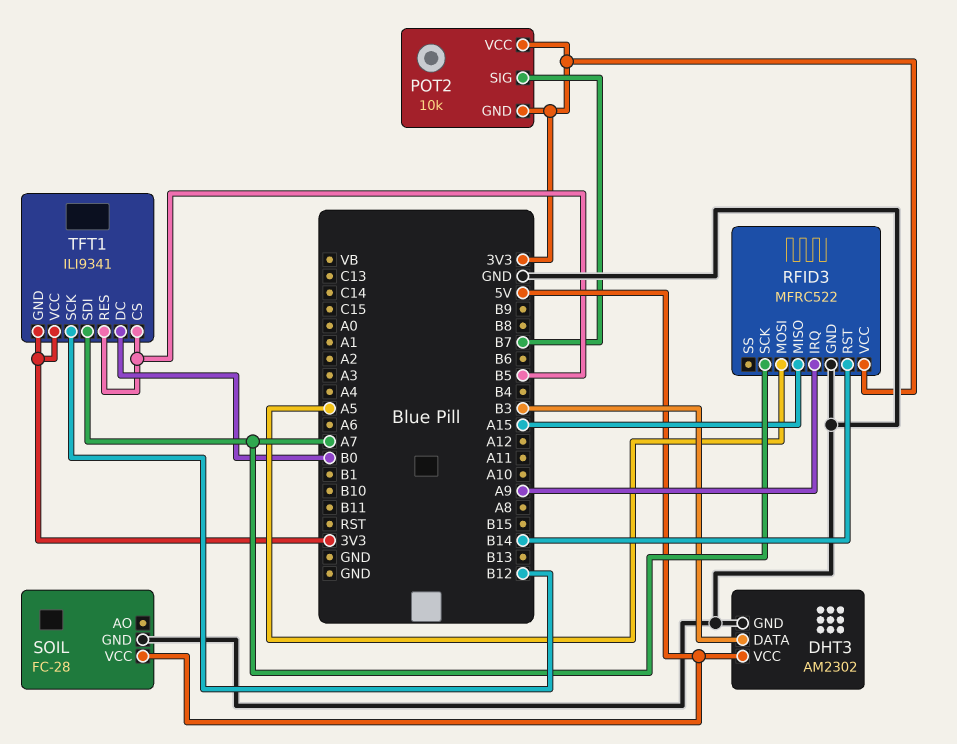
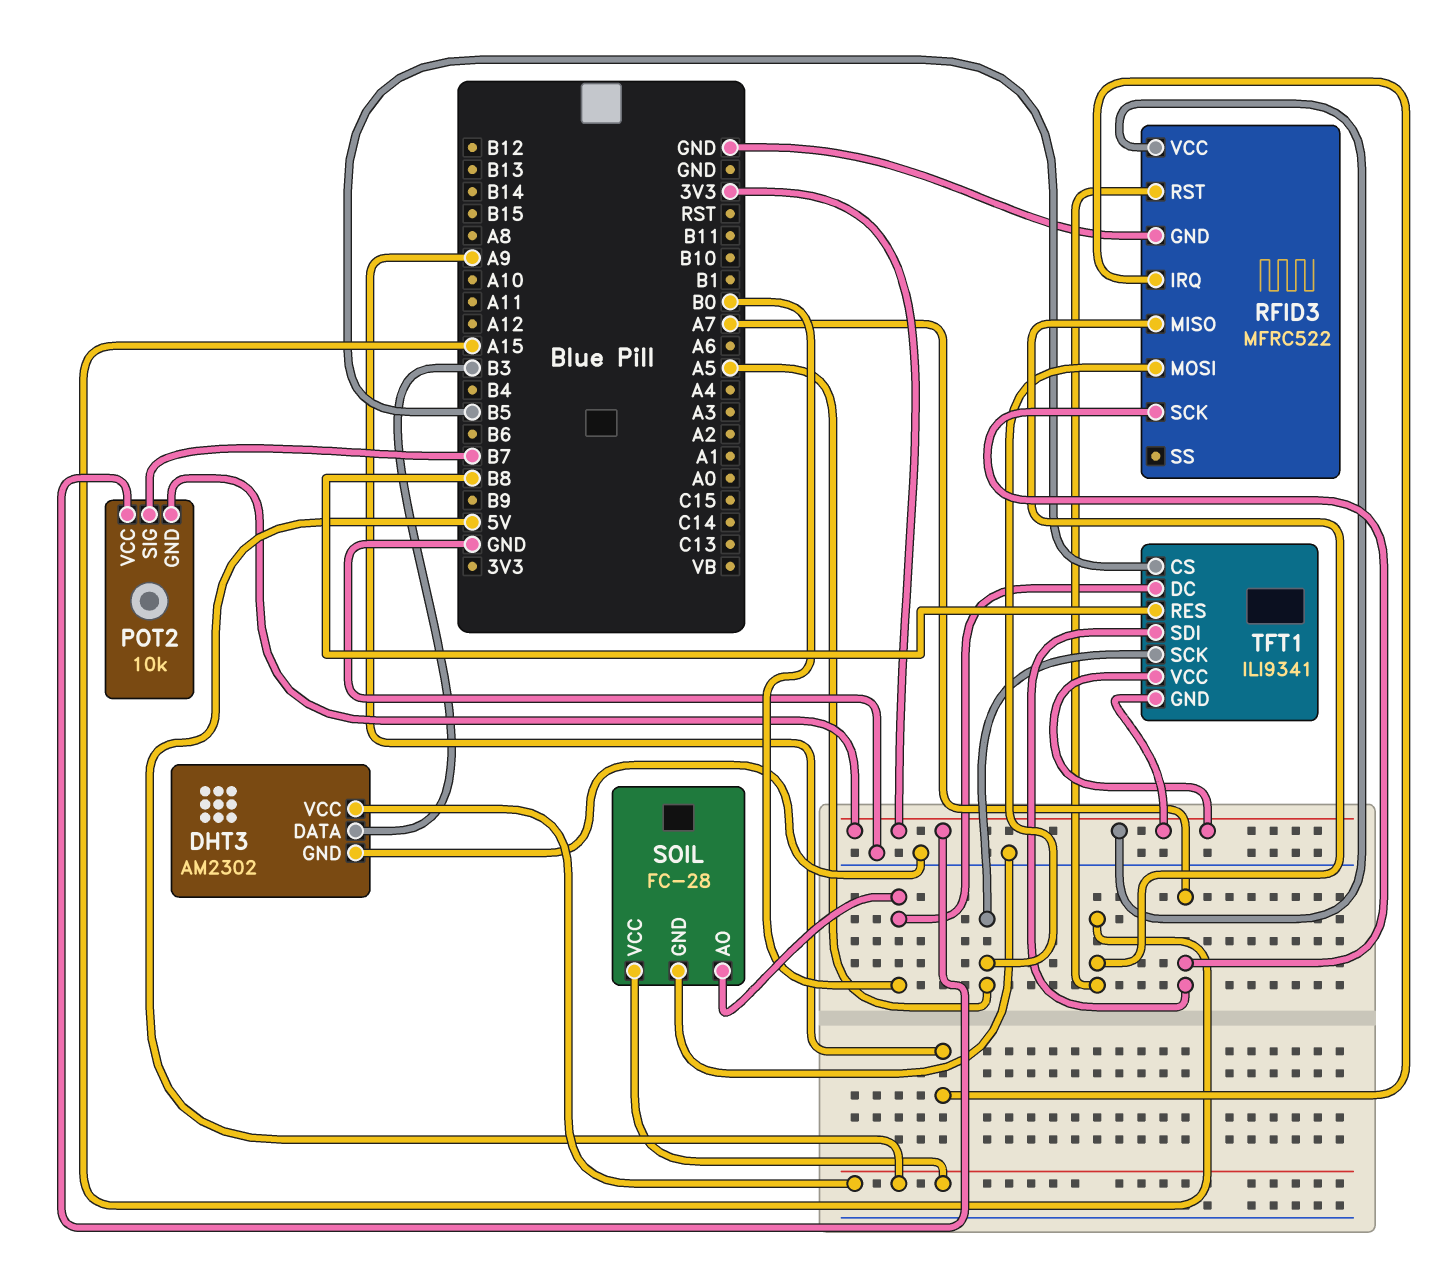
RFID3 pin RST: B14 -> A15
SOIL pin AO: none -> B0
TFT1 pin RES: B5 -> B8
TFT1 pin SCK: B12 -> A5

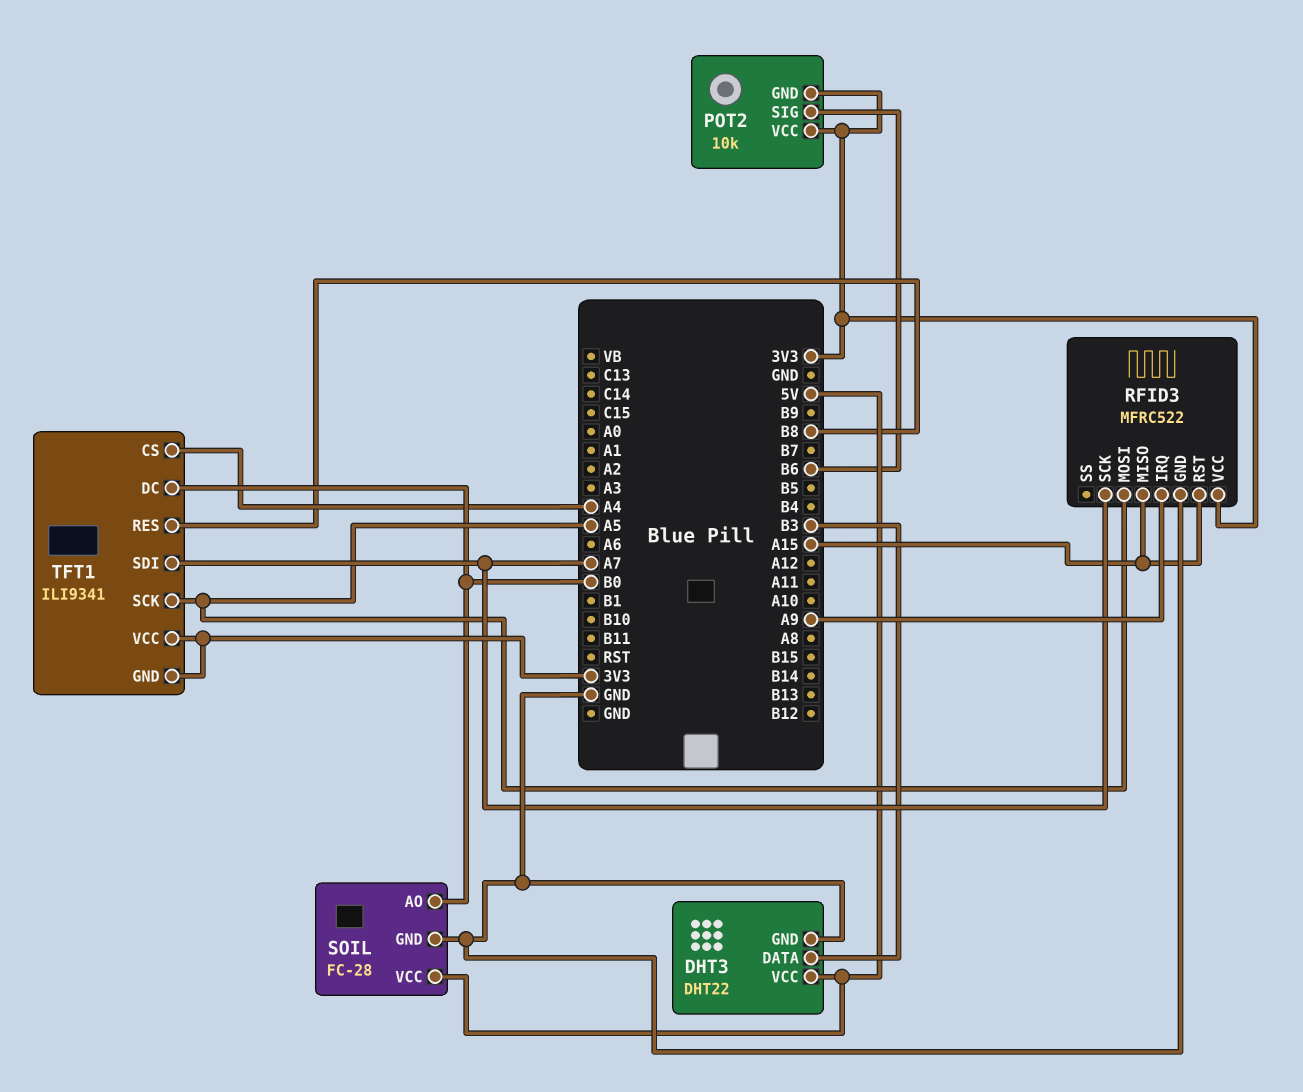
DHT3: AM2302 -> DHT22
POT2 pin SIG: B7 -> B6
TFT1 pin CS: B5 -> A4

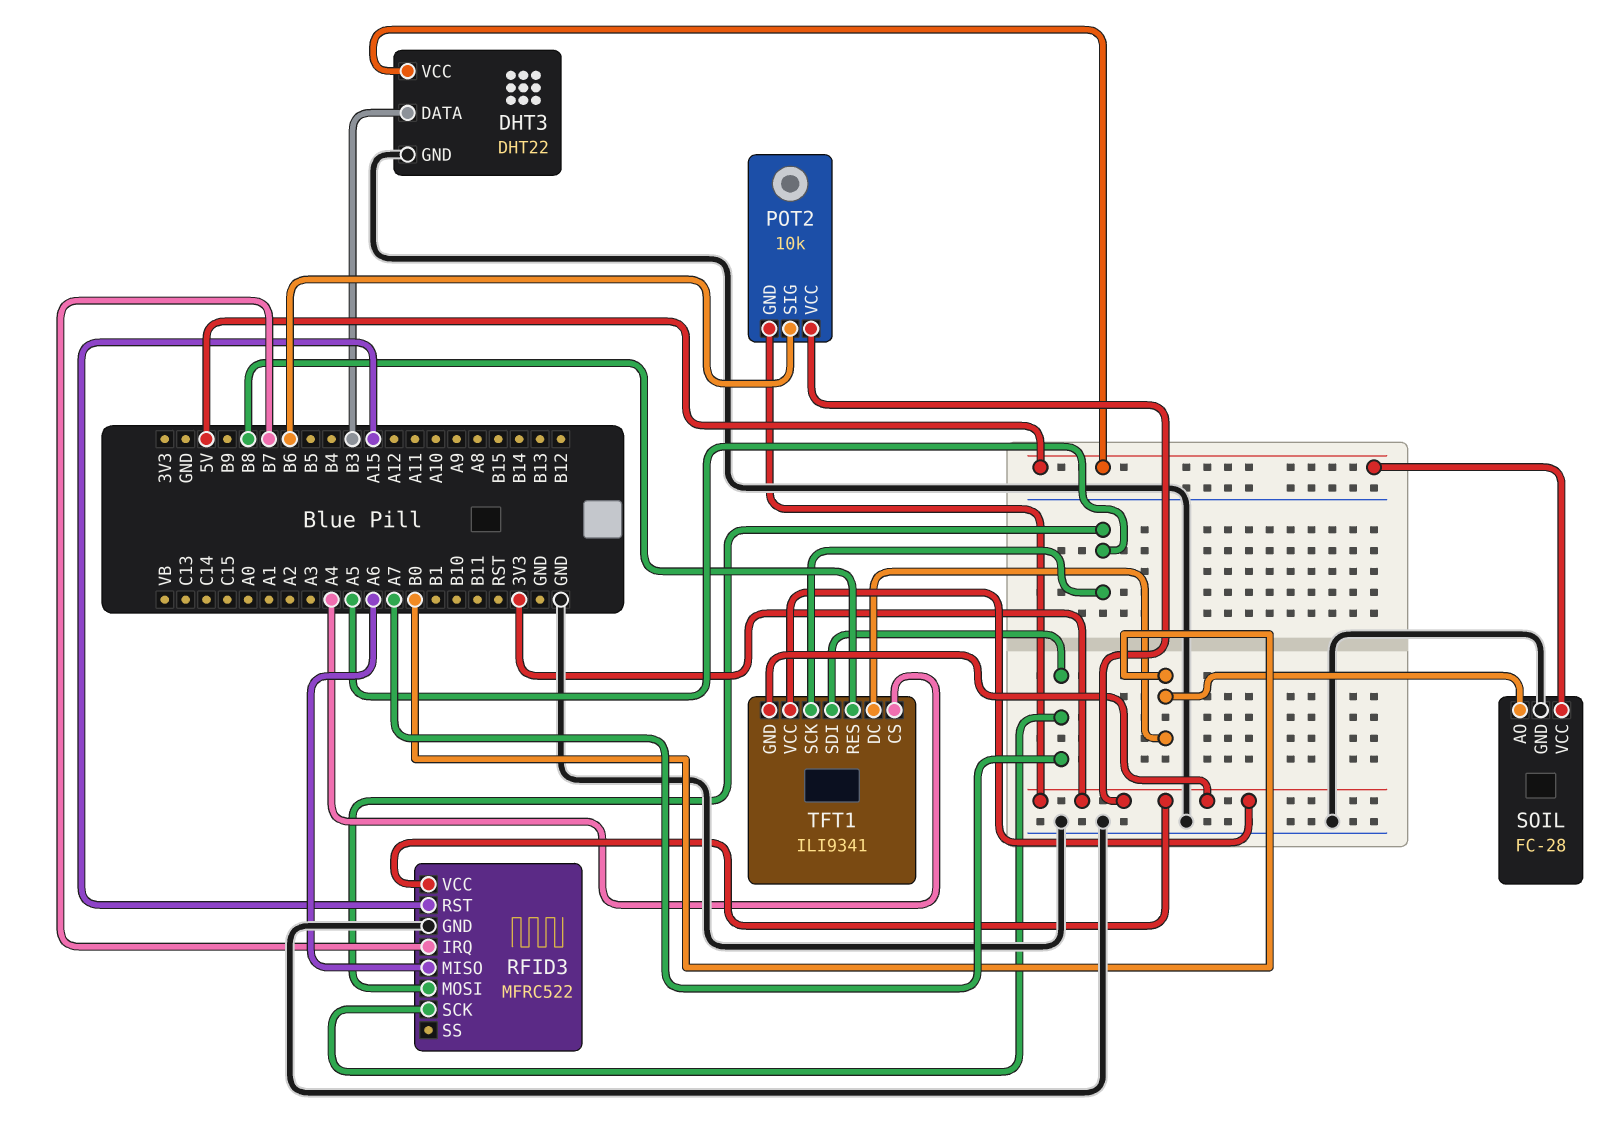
RFID3 pin IRQ: A9 -> B7
RFID3 pin MISO: A15 -> A6

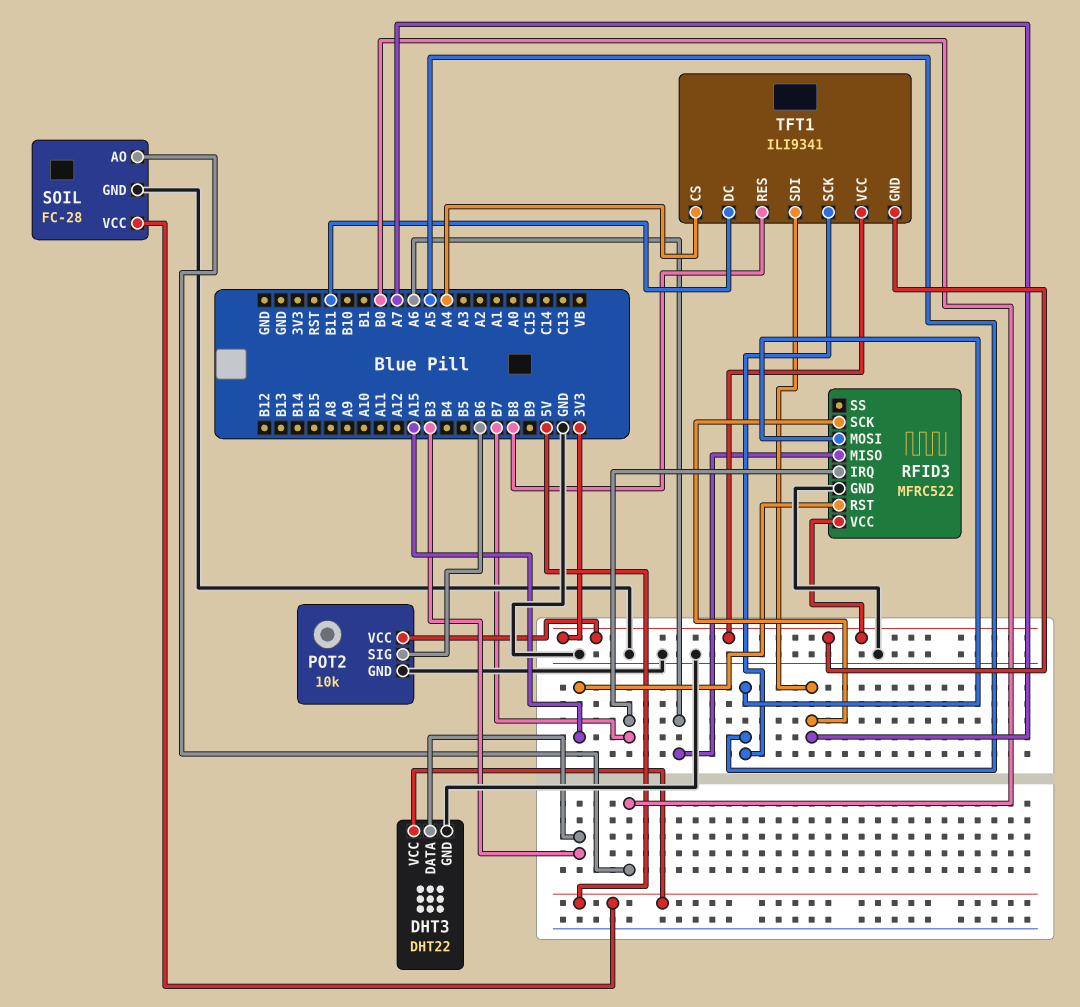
POT2 pin GND: 3V3 -> GND
TFT1 pin DC: B0 -> B11

